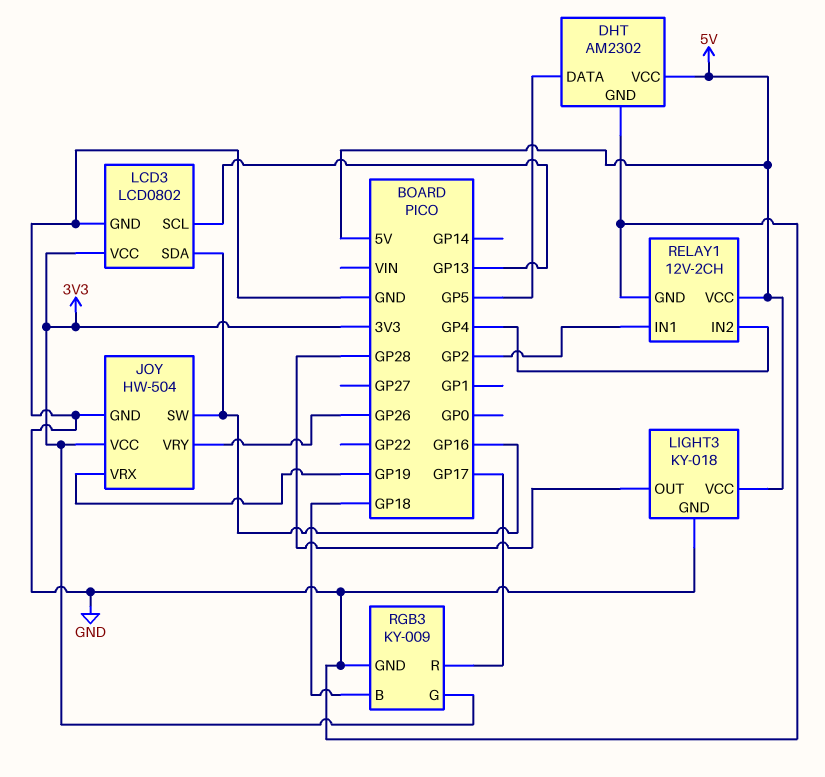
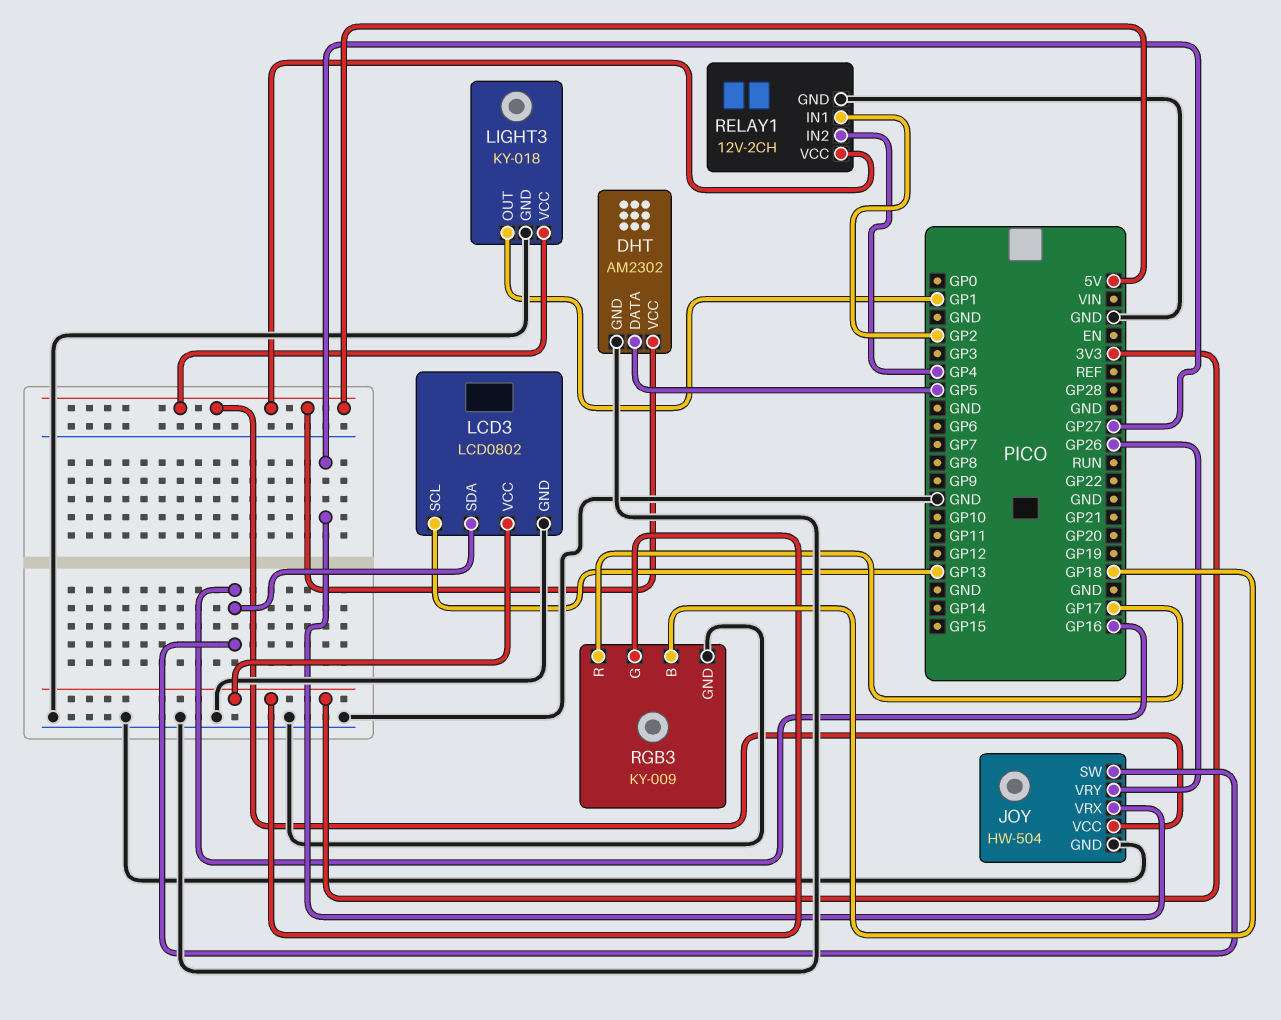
JOY pin VCC: 3V3 -> 5V
JOY pin VRX: GP19 -> GP27
LIGHT3 pin OUT: GP28 -> GP1

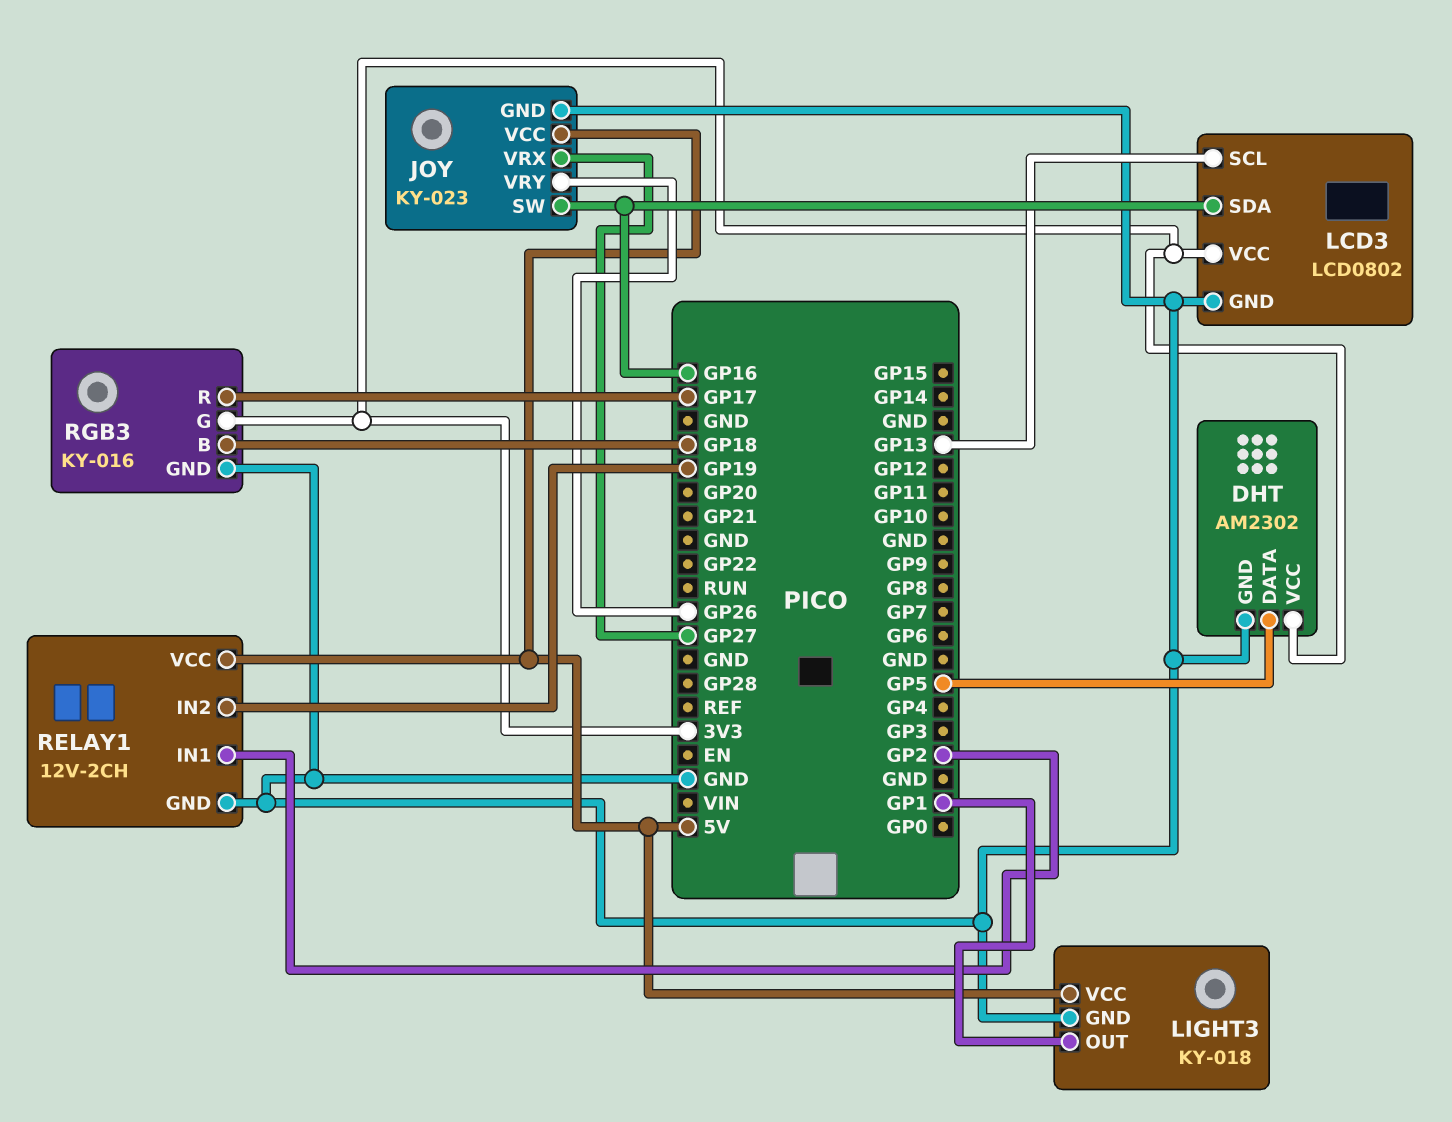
DHT pin VCC: 5V -> 3V3
JOY: HW-504 -> KY-023
RELAY1 pin IN2: GP4 -> GP19
RGB3: KY-009 -> KY-016

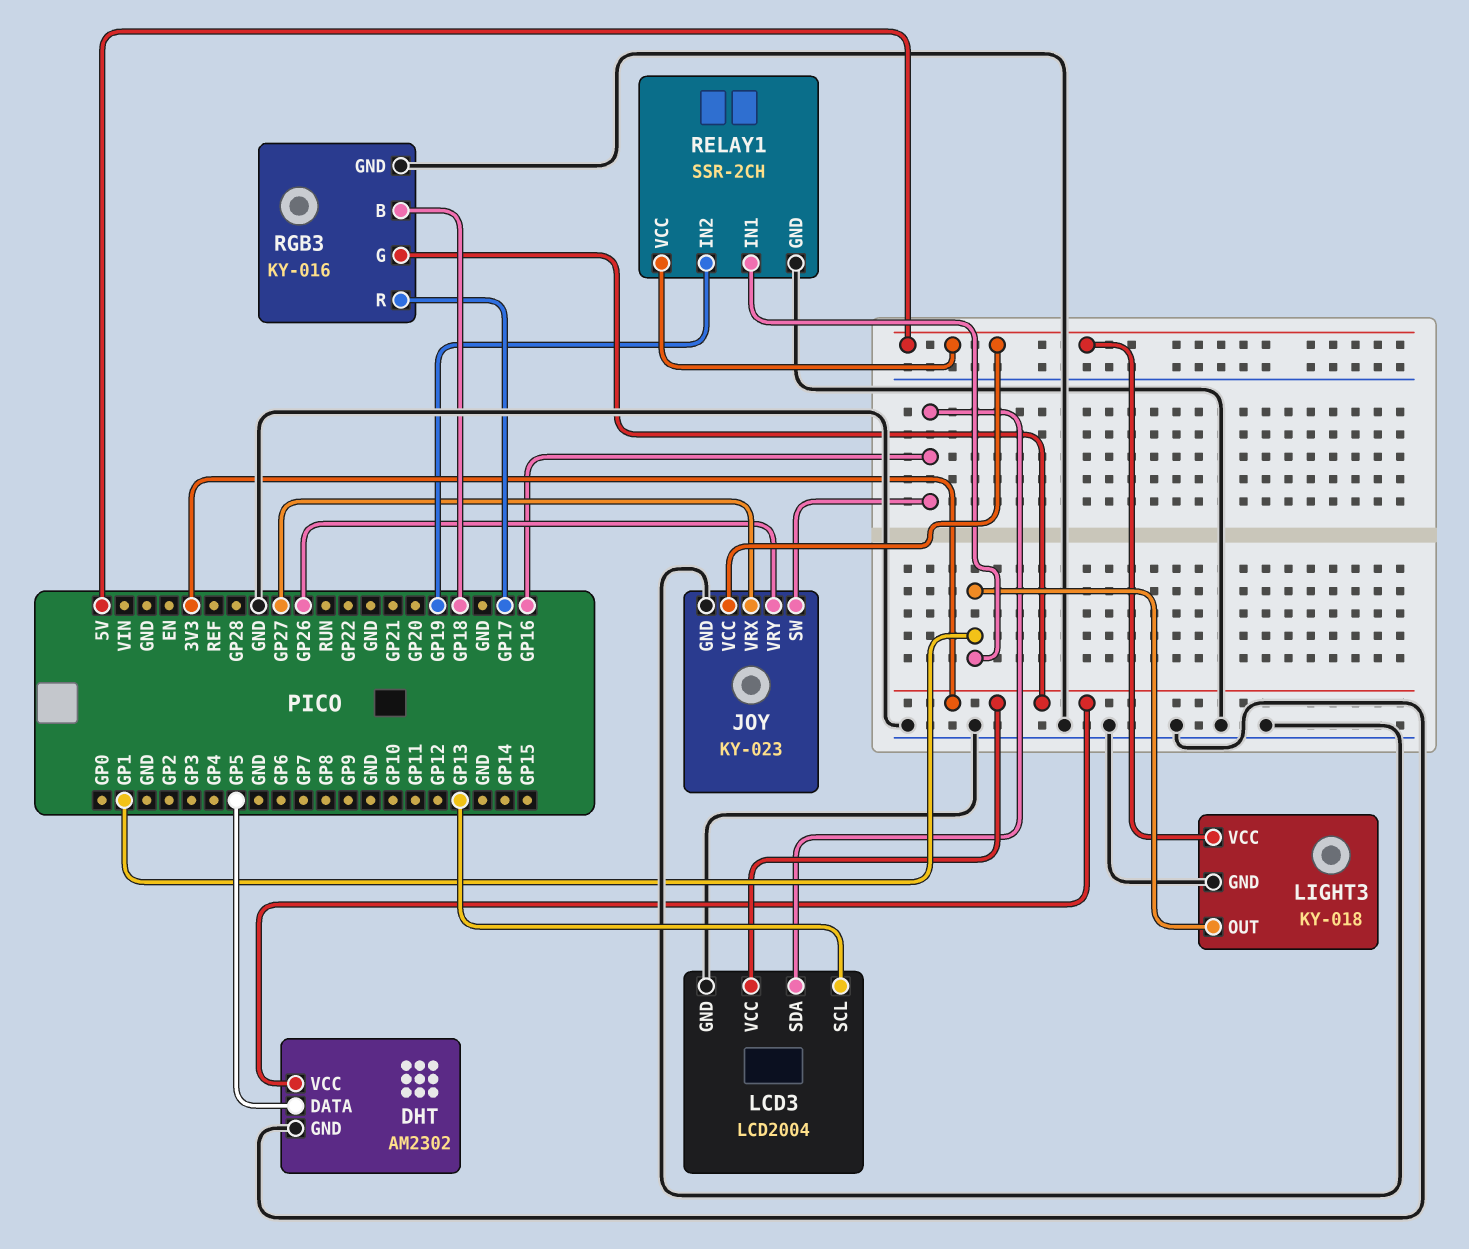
LCD3: LCD0802 -> LCD2004
RELAY1: 12V-2CH -> SSR-2CH
RELAY1 pin IN1: GP2 -> GP1

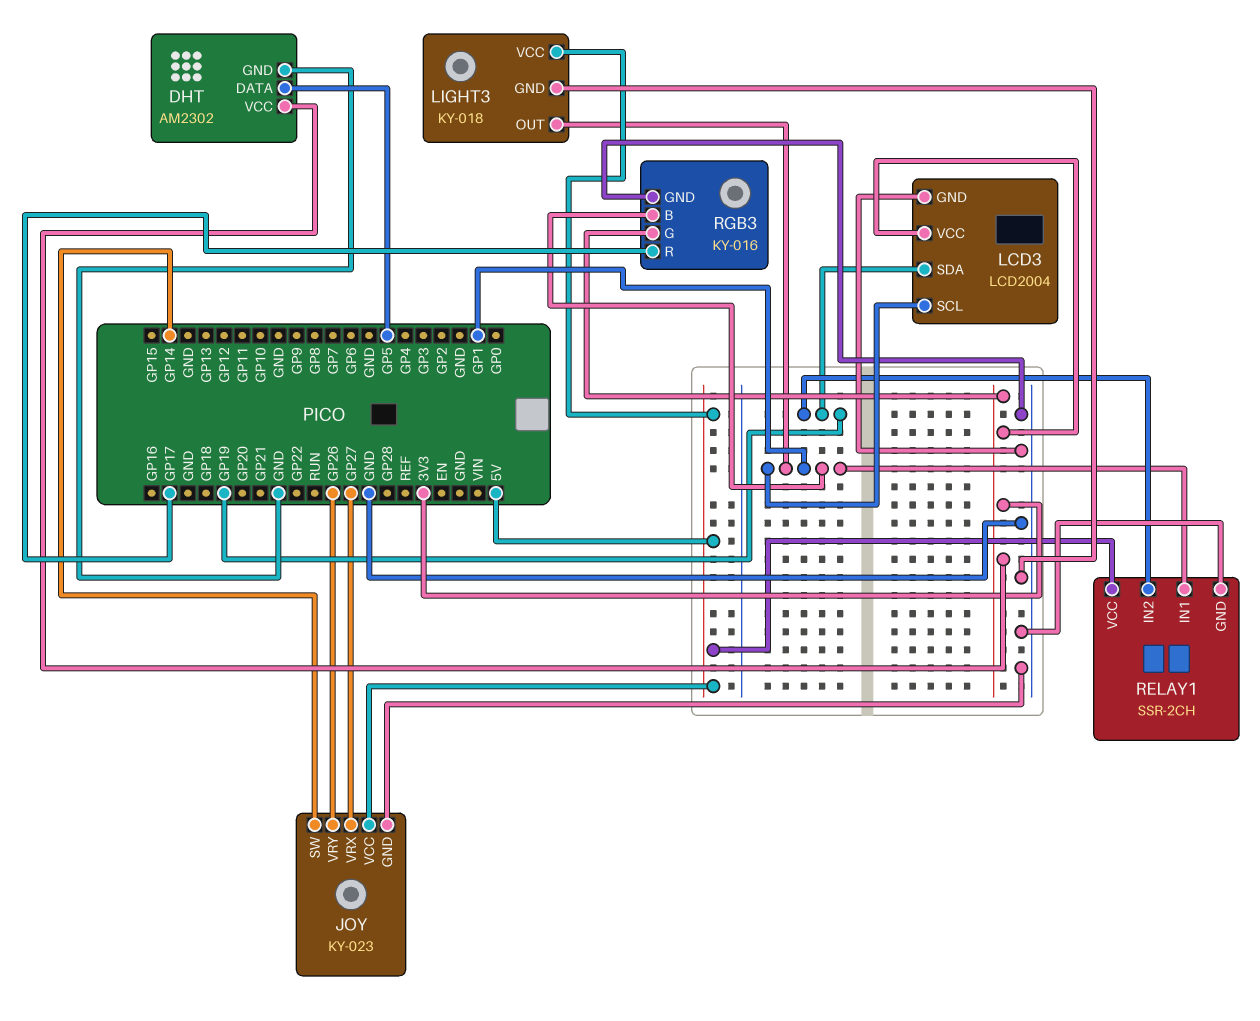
JOY pin SW: GP16 -> GP14
LCD3 pin SCL: GP13 -> GP1
LCD3 pin SDA: GP16 -> GP19
RGB3 pin B: GP18 -> GP1

